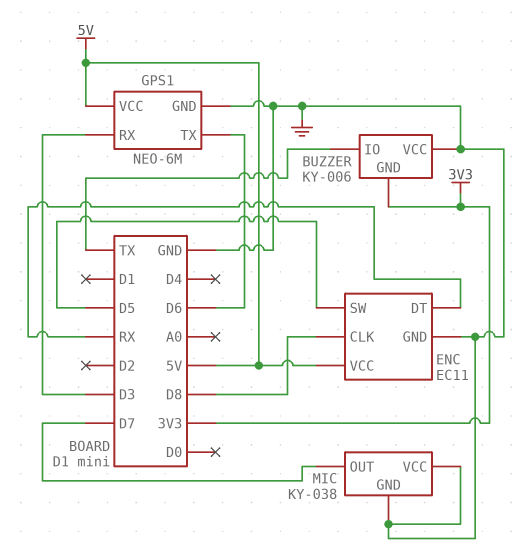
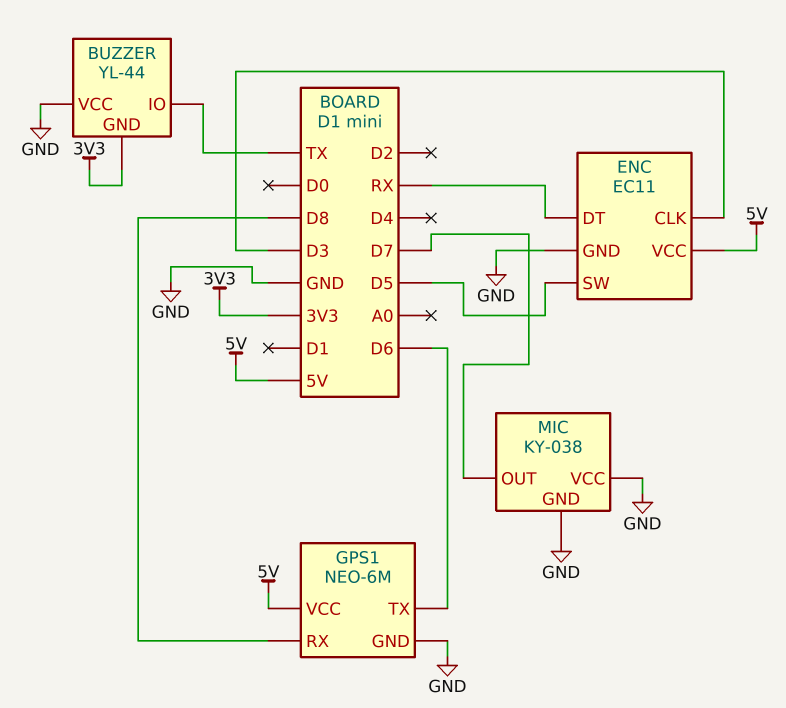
BUZZER: KY-006 -> YL-44
ENC pin CLK: D8 -> D3
GPS1 pin RX: D3 -> D8

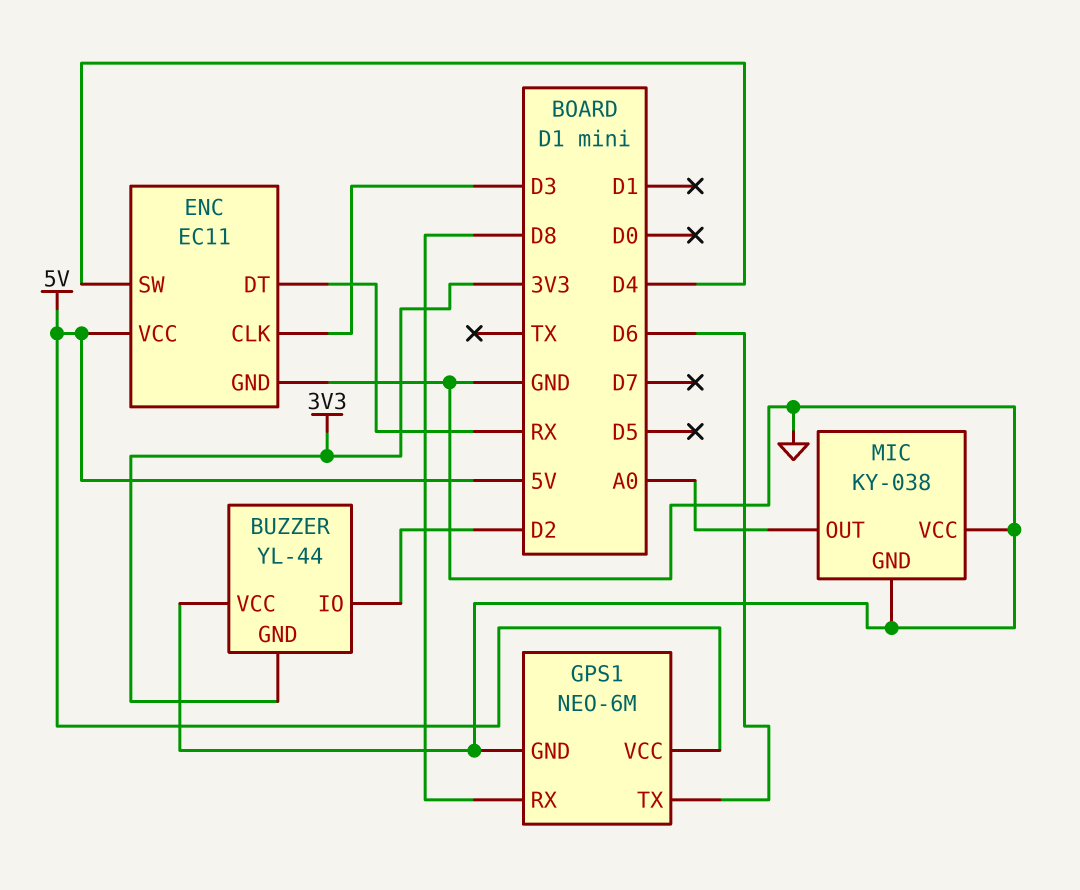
BUZZER pin IO: TX -> D2
ENC pin SW: D5 -> D4
MIC pin OUT: D7 -> A0

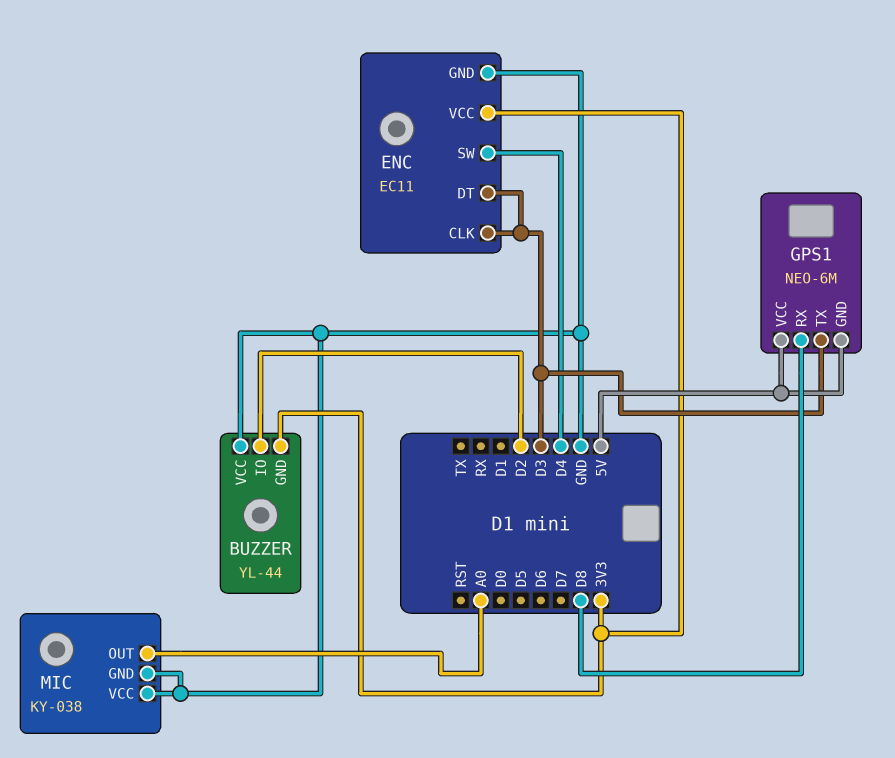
ENC pin DT: RX -> D3
ENC pin VCC: 5V -> 3V3
GPS1 pin GND: GND -> 5V
GPS1 pin TX: D6 -> D3

